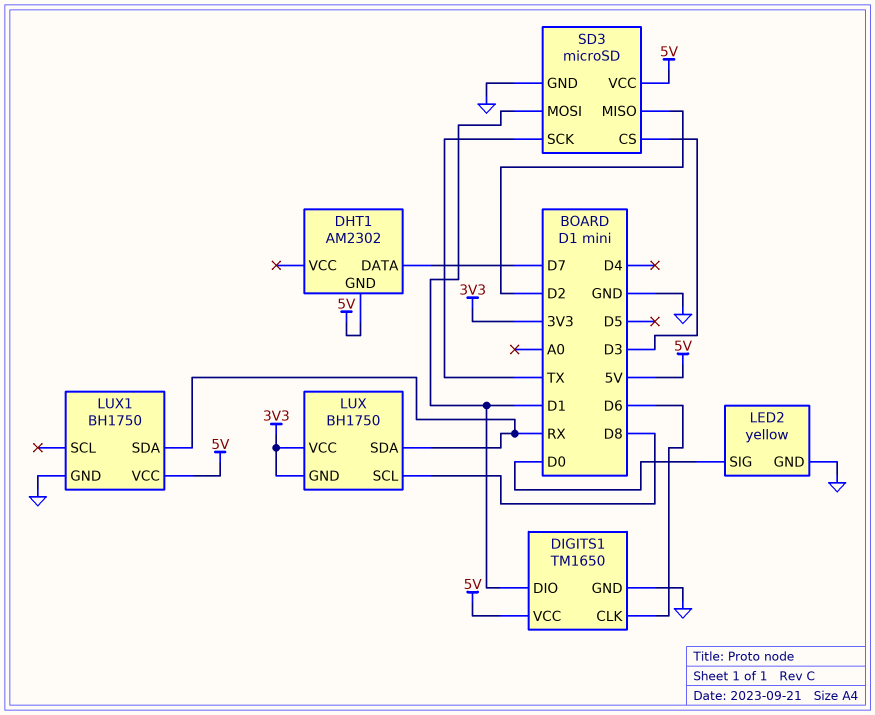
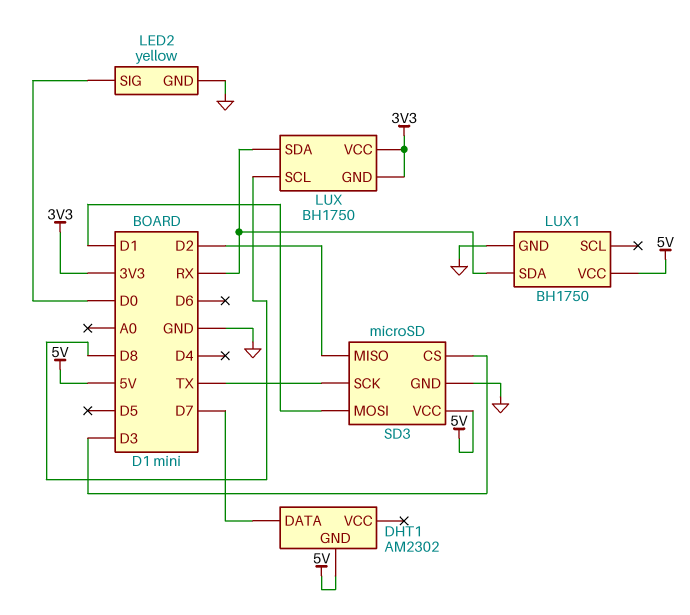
DIGITS1: TM1650 -> none
DIGITS1 pin CLK: D6 -> none
DIGITS1 pin DIO: D1 -> none
DIGITS1 pin GND: GND -> none
DIGITS1 pin VCC: 5V -> none

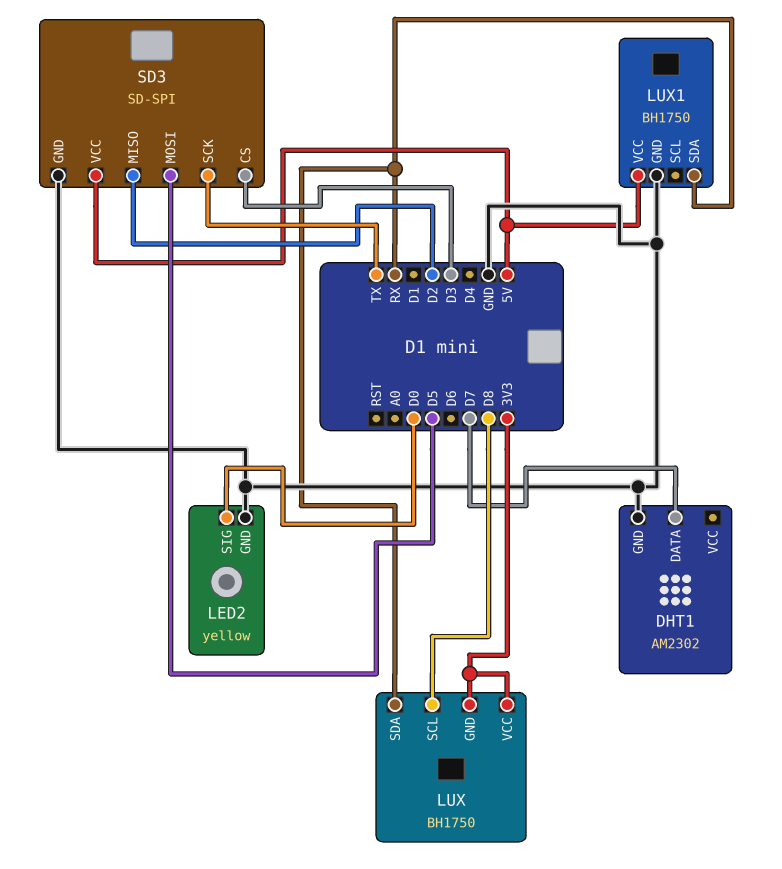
DHT1 pin GND: 5V -> GND
SD3: microSD -> SD-SPI
SD3 pin MOSI: D1 -> D5

